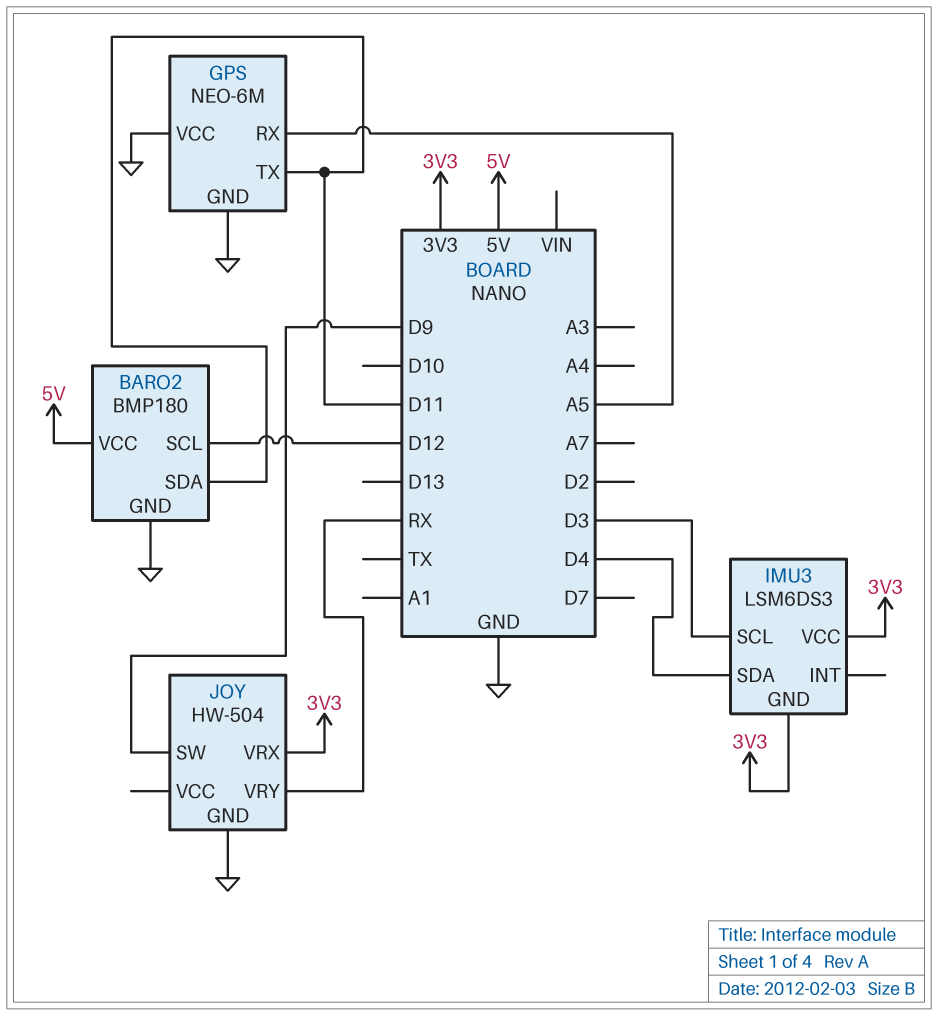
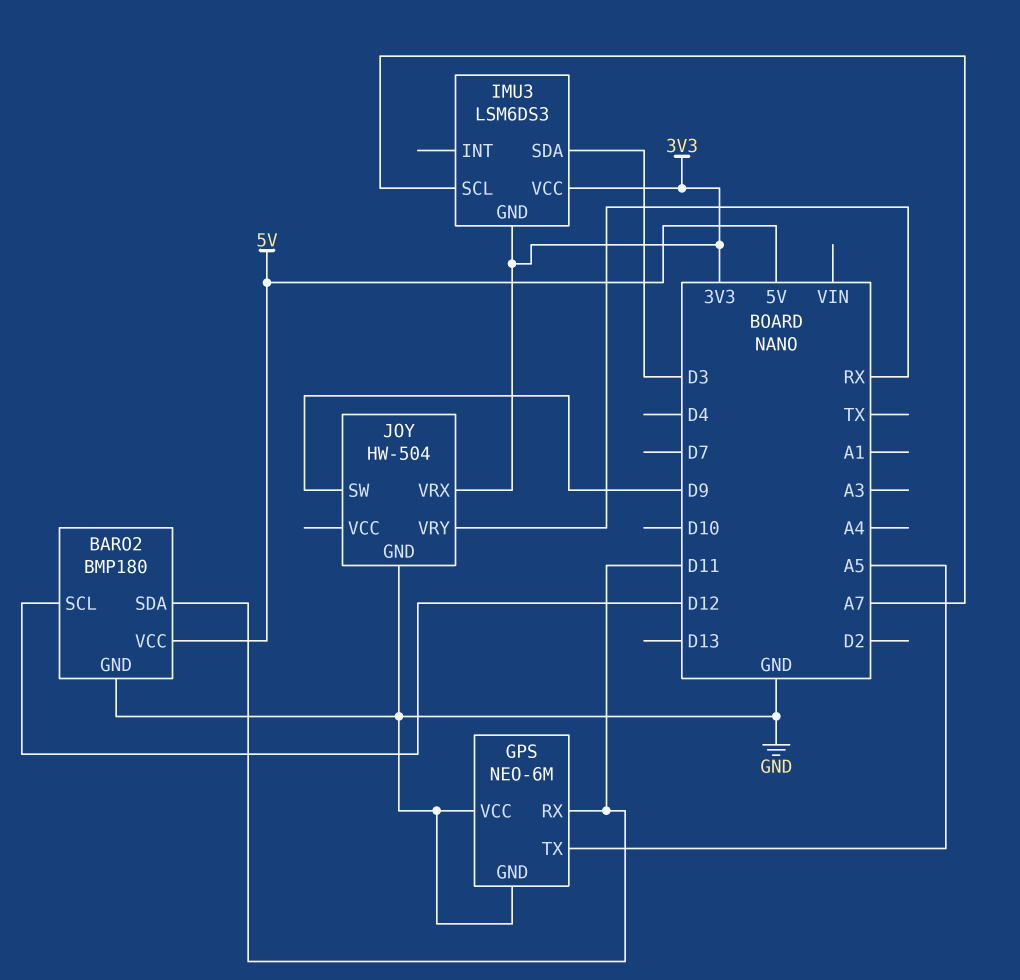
GPS pin RX: A5 -> D11
GPS pin TX: D11 -> A5
IMU3 pin SCL: D3 -> A7
IMU3 pin SDA: D4 -> D3

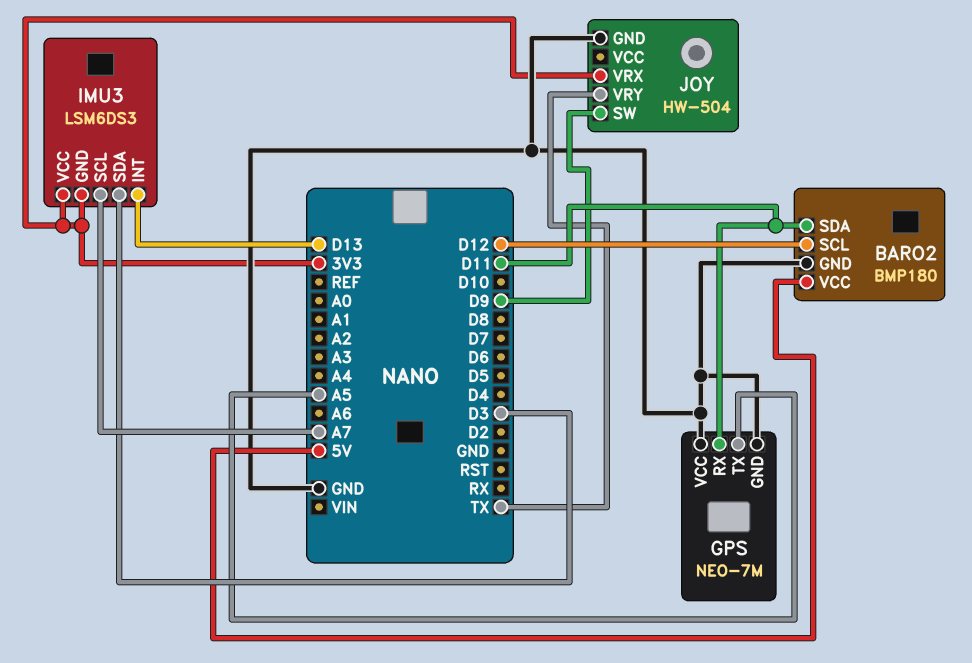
GPS: NEO-6M -> NEO-7M
IMU3 pin INT: none -> D13
JOY pin VRY: RX -> TX

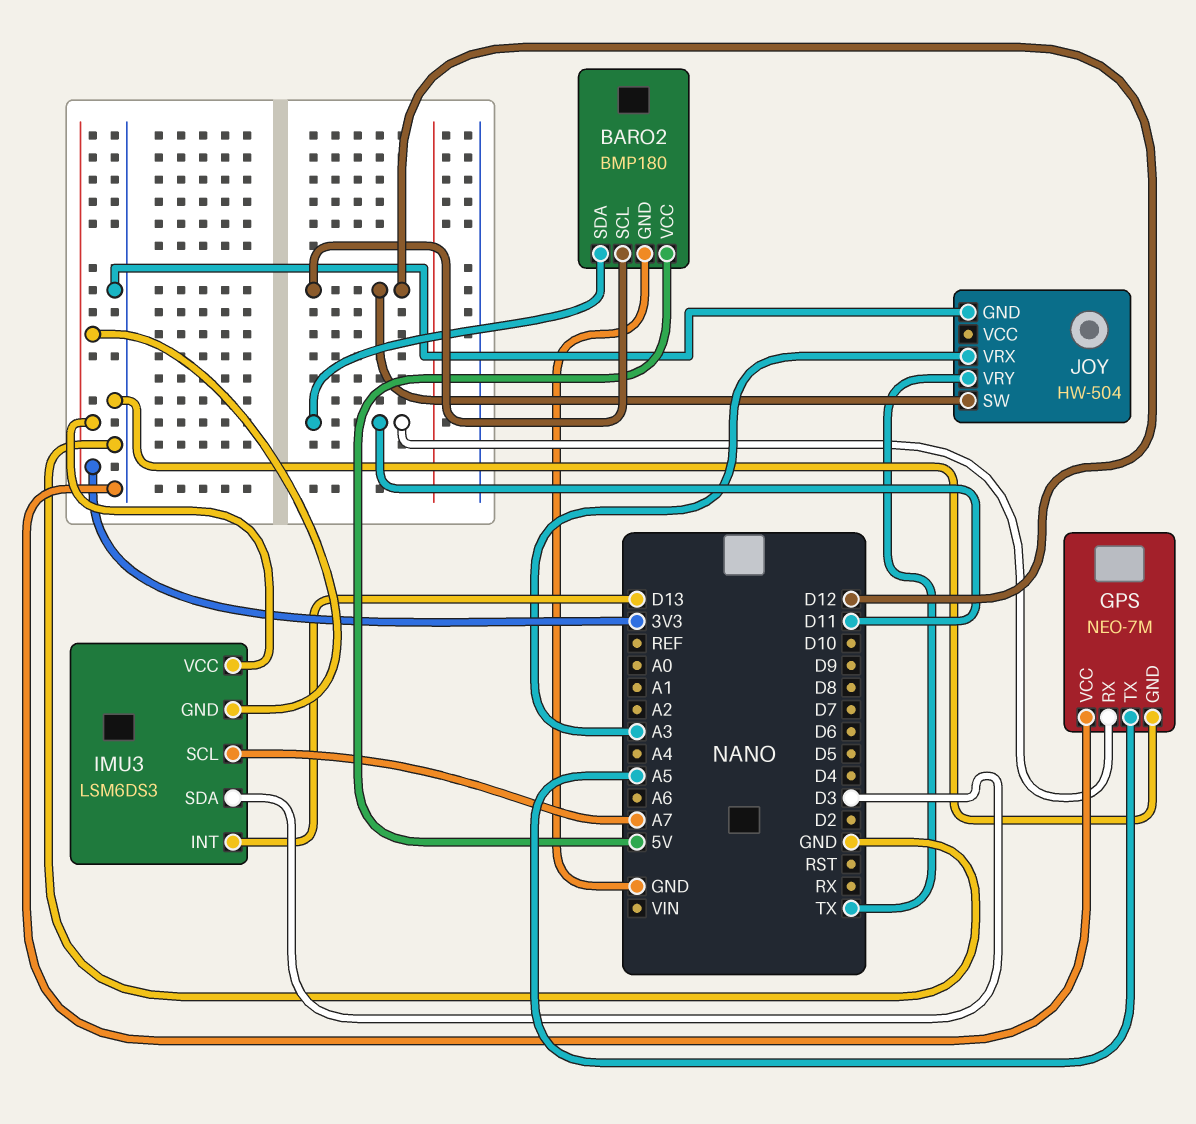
JOY pin SW: D9 -> D12
JOY pin VRX: 3V3 -> A3

